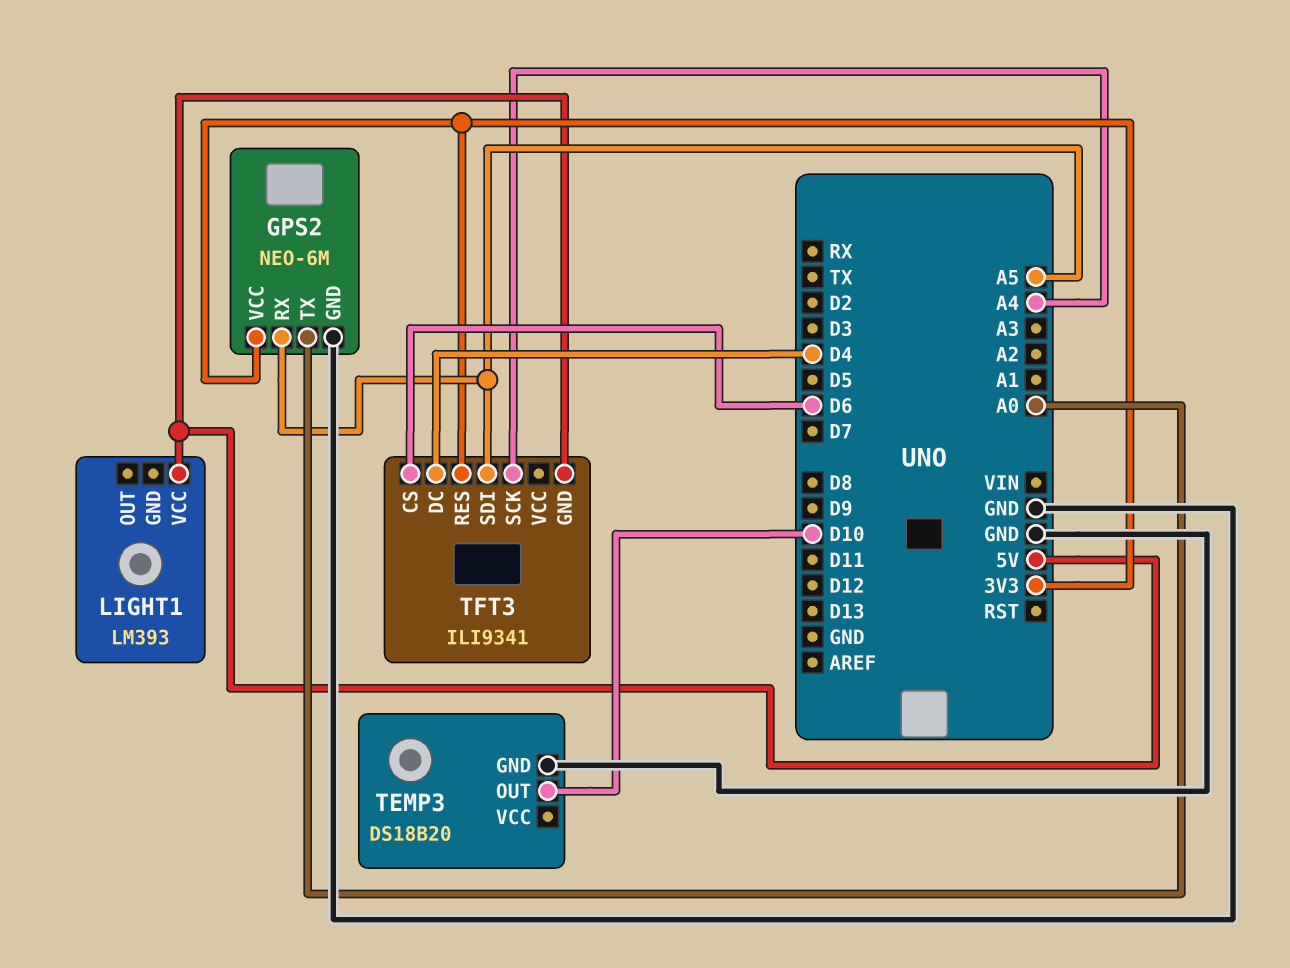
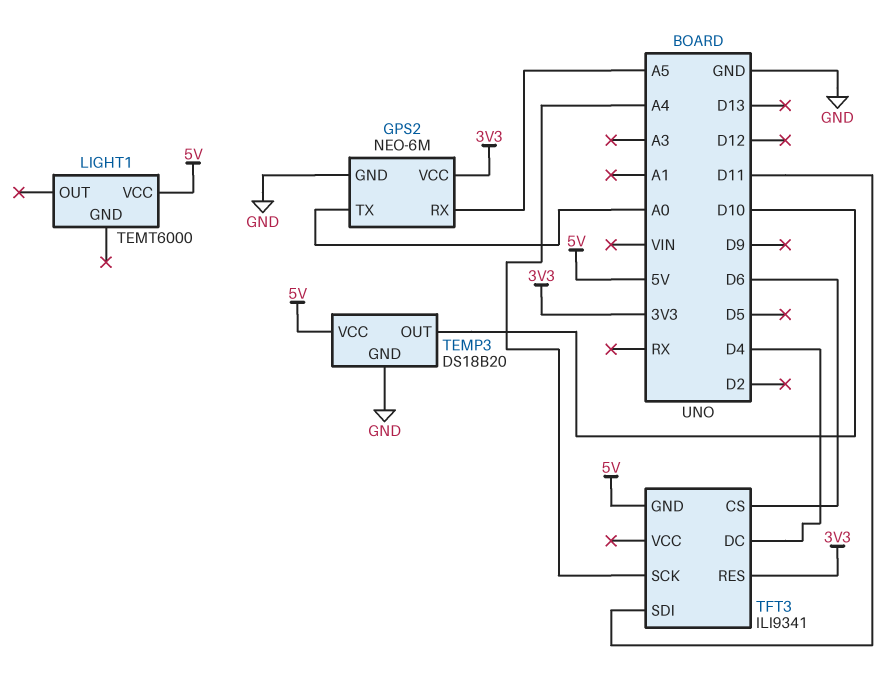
LIGHT1: LM393 -> TEMT6000
TEMP3 pin VCC: none -> 5V
TFT3 pin SDI: A5 -> D11

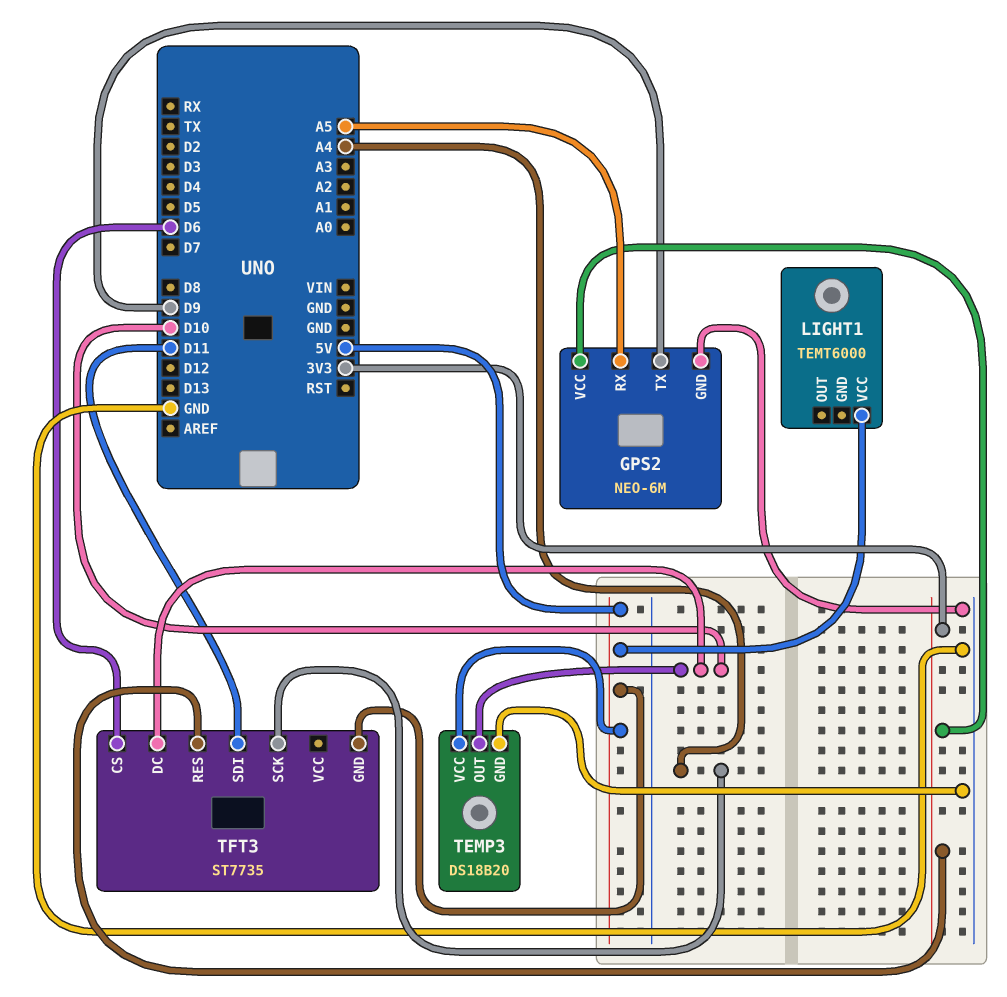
GPS2 pin TX: A0 -> D9
TFT3: ILI9341 -> ST7735
TFT3 pin DC: D4 -> D10

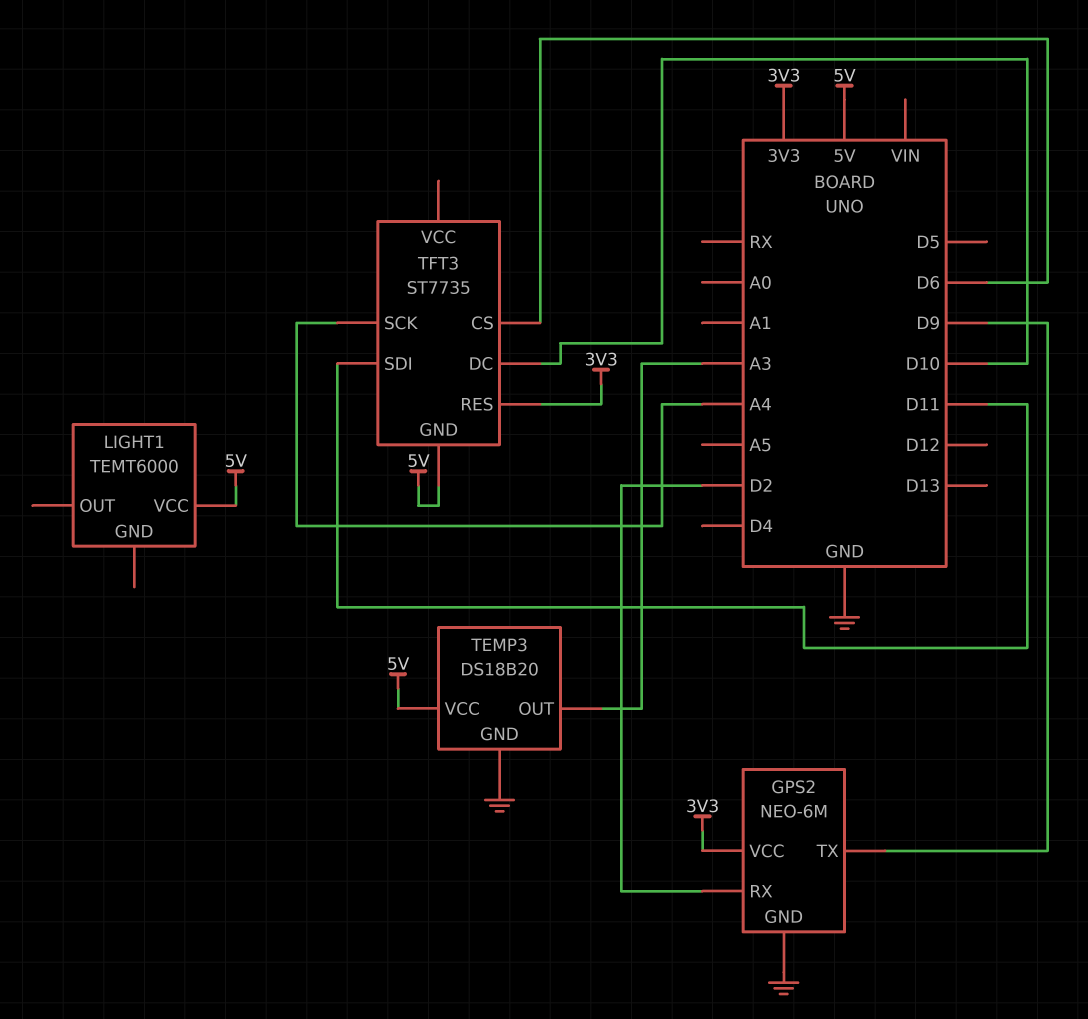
GPS2 pin RX: A5 -> D2
TEMP3 pin OUT: D10 -> A3

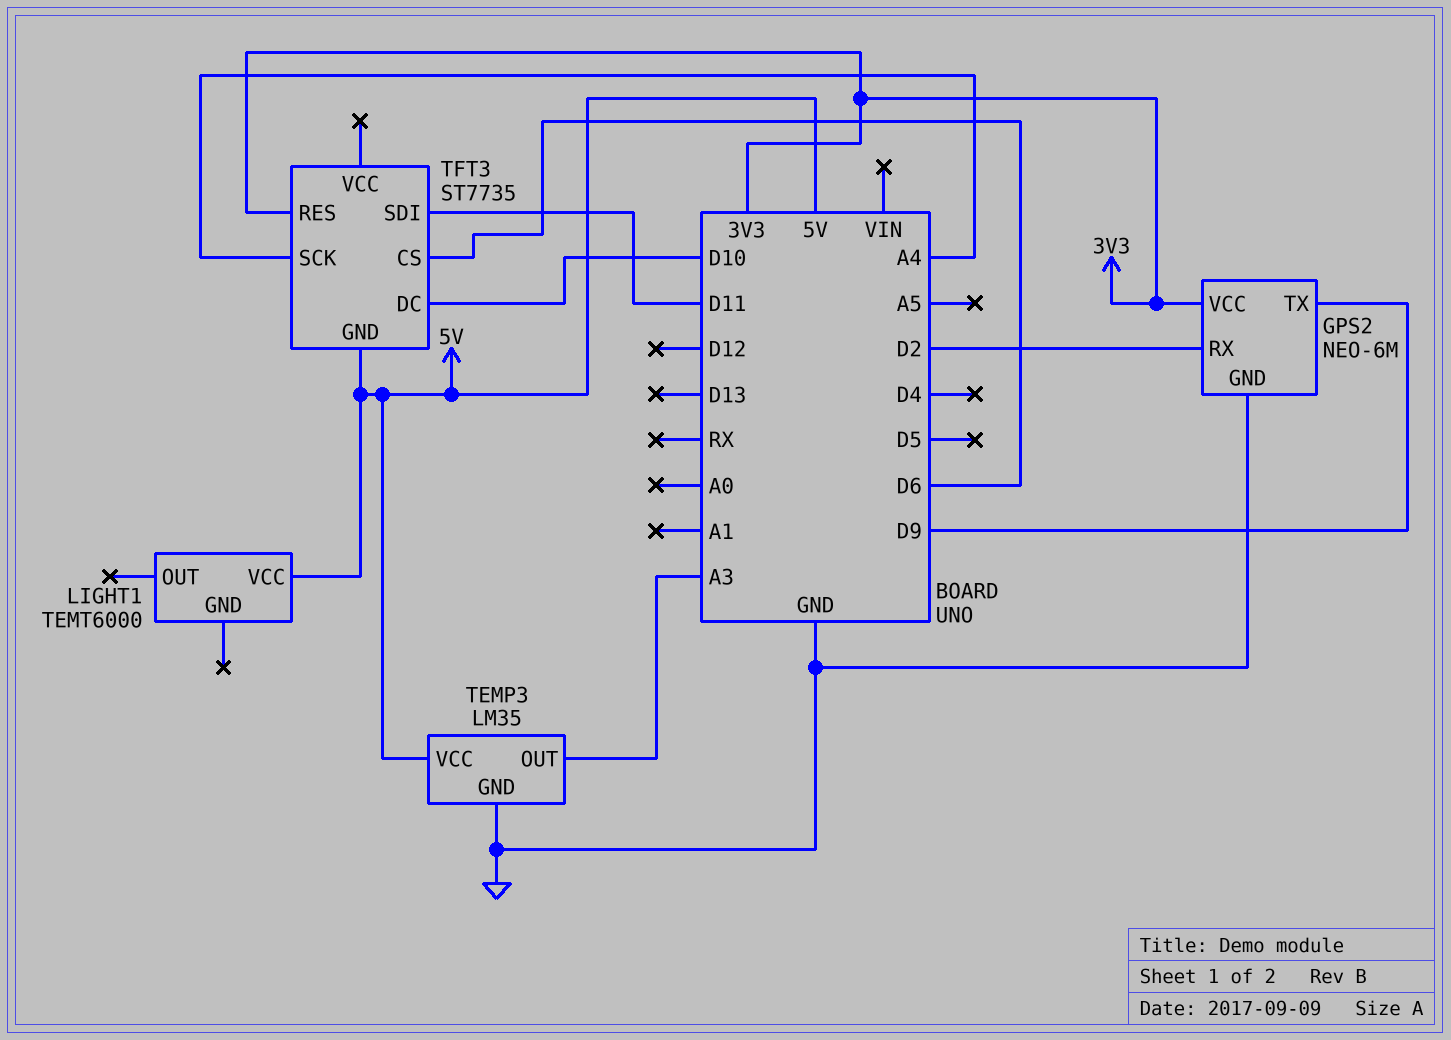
TEMP3: DS18B20 -> LM35

